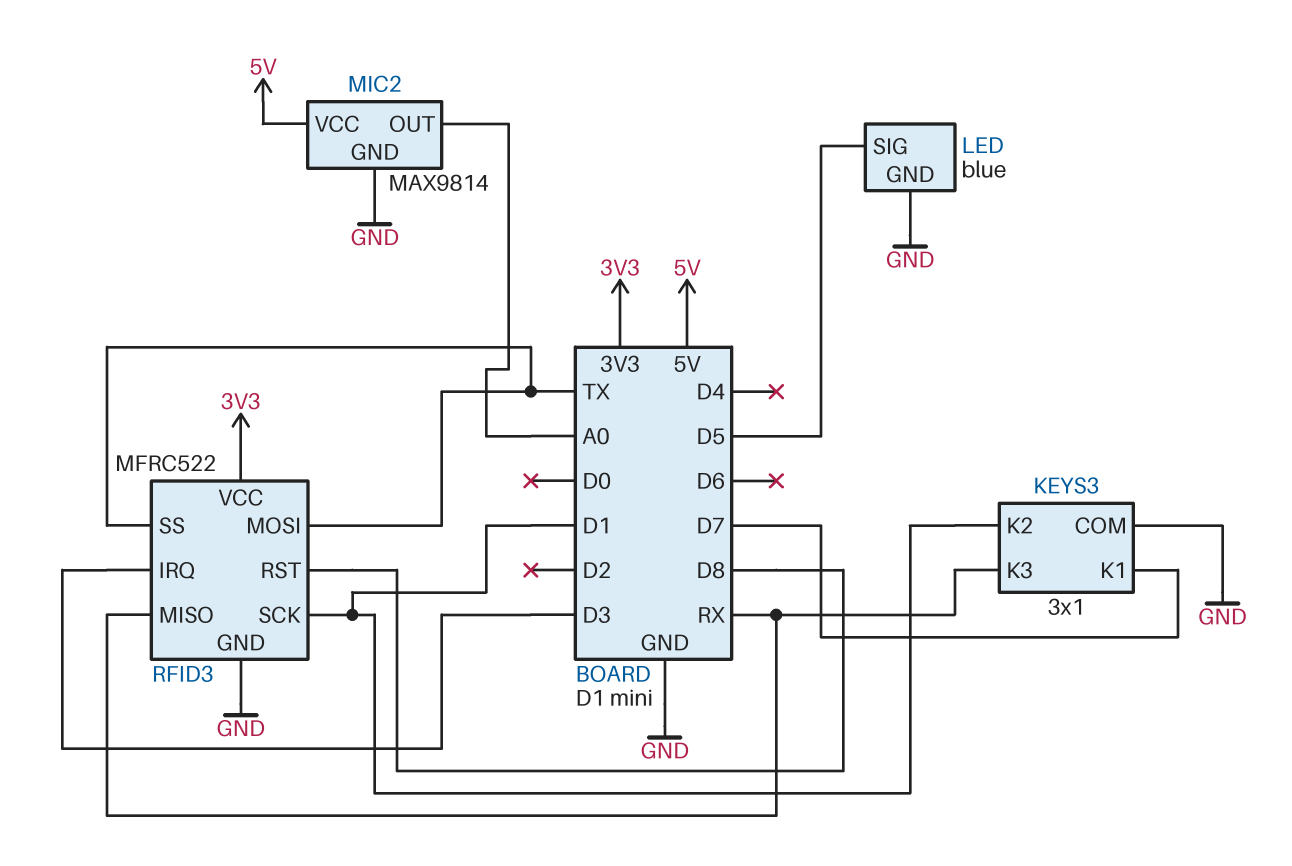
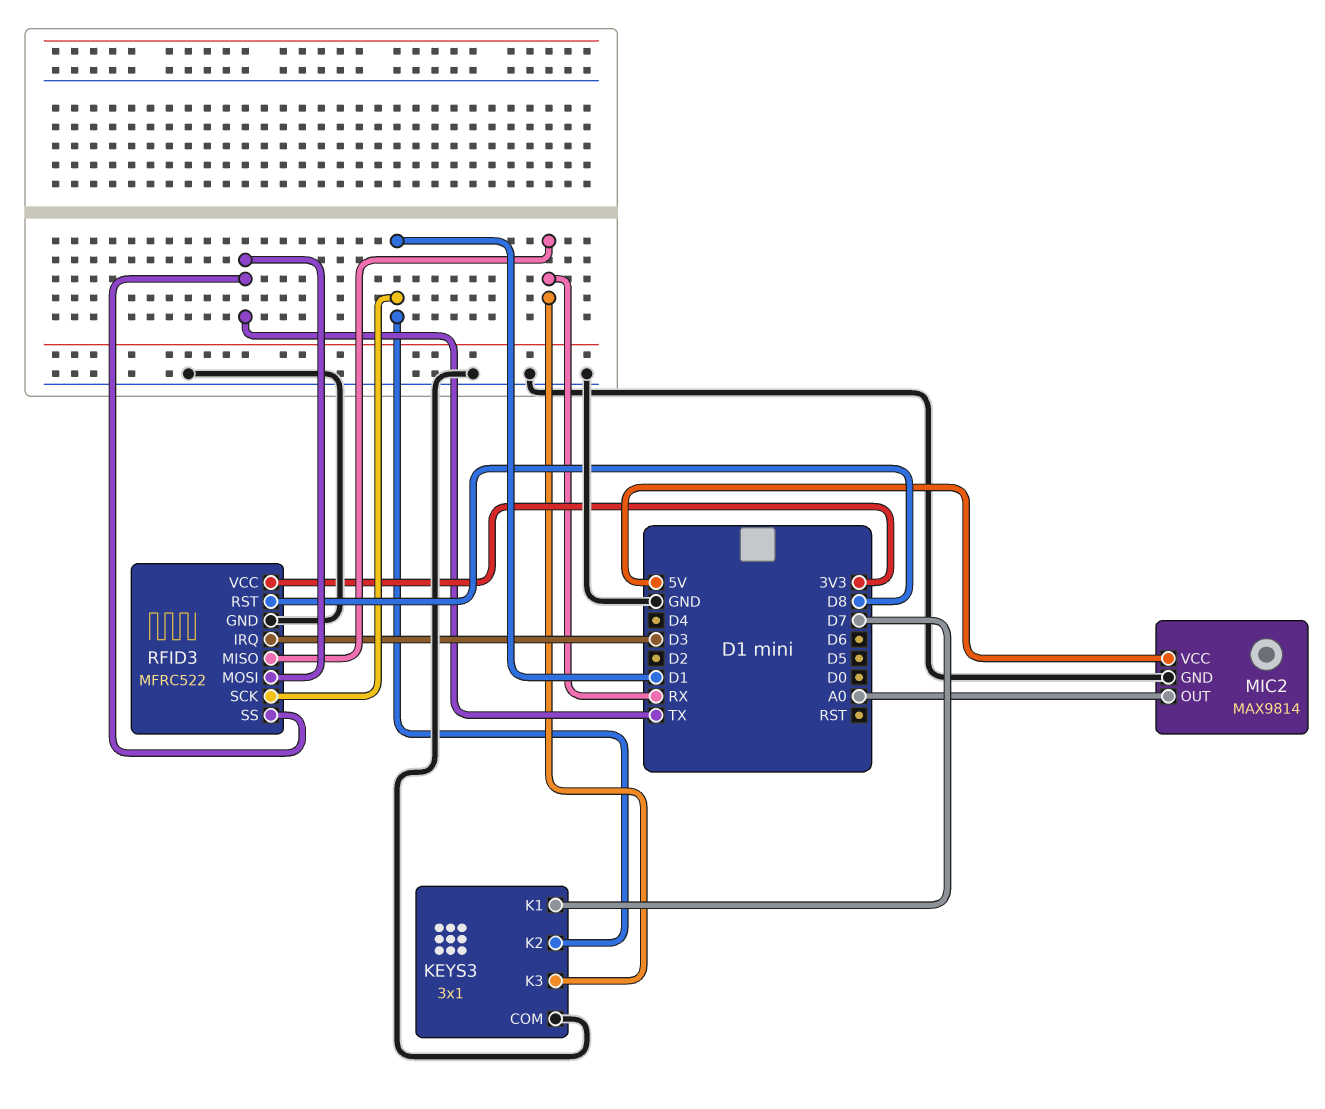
LED: blue -> none
LED pin GND: GND -> none
LED pin SIG: D5 -> none

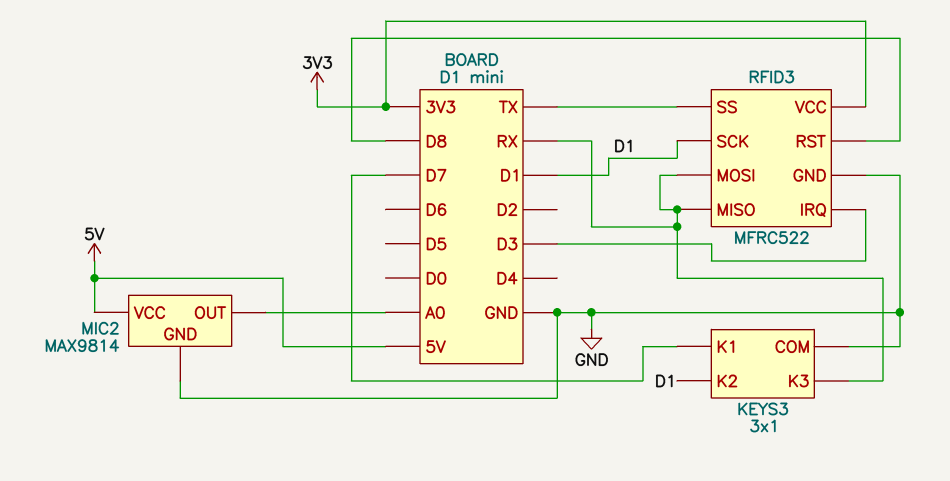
RFID3 pin MOSI: TX -> RX

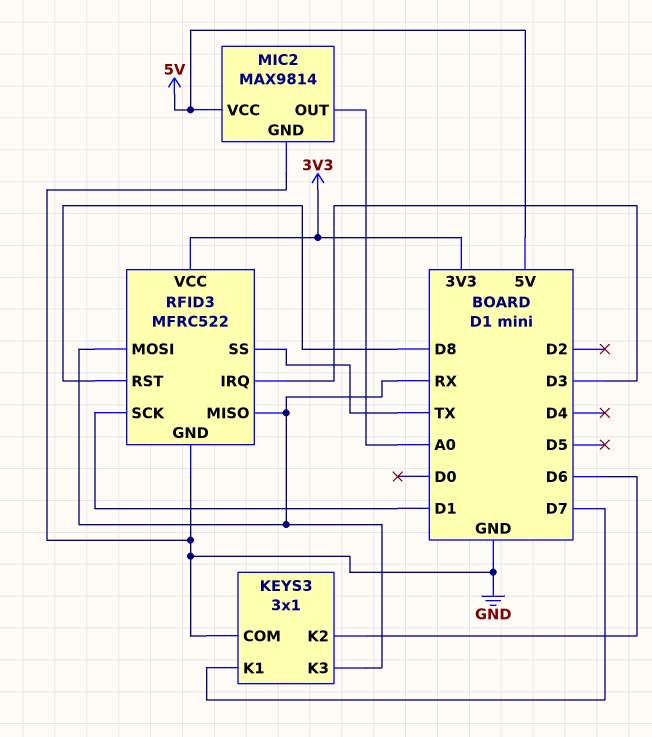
KEYS3 pin K2: D1 -> D6

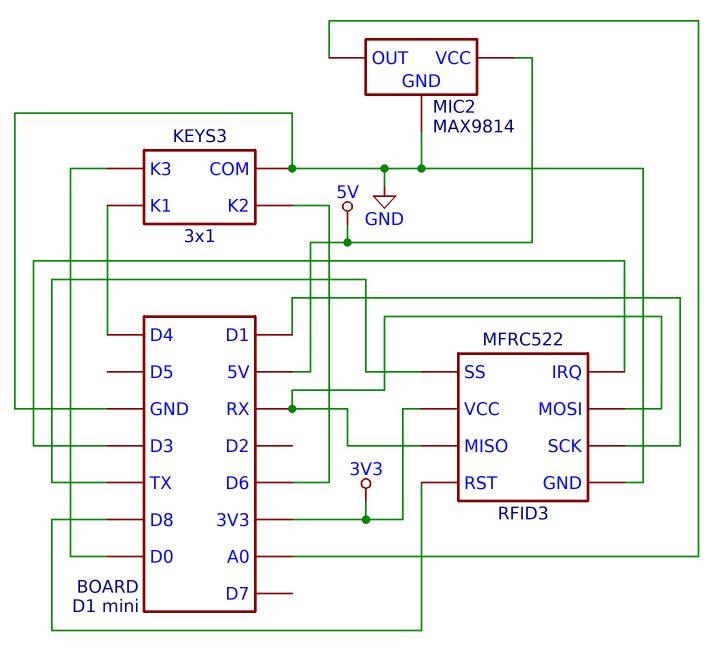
KEYS3 pin K1: D7 -> D4
KEYS3 pin K3: RX -> D0

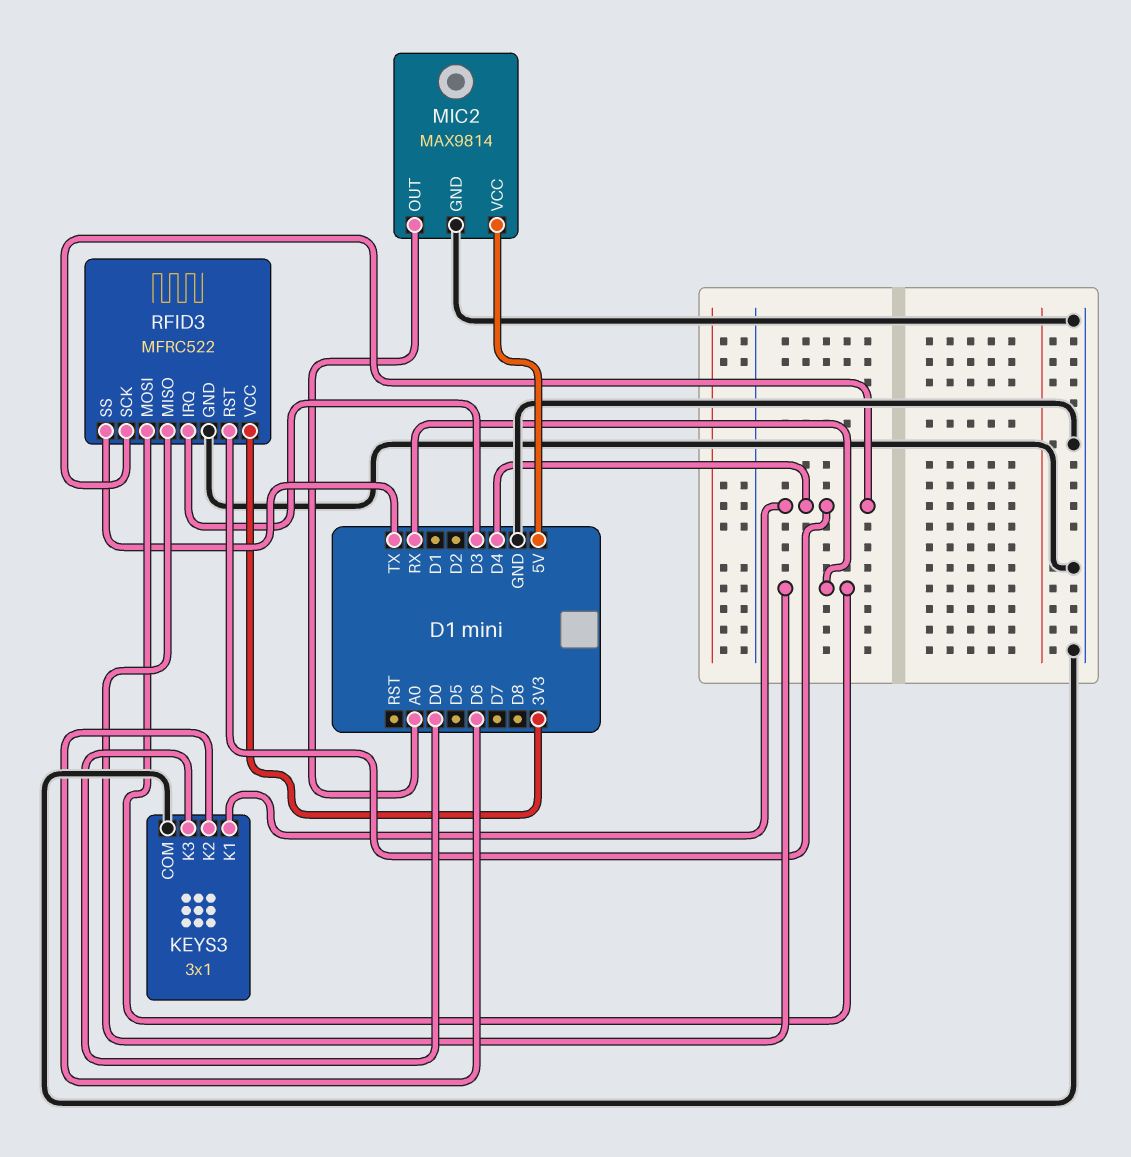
RFID3 pin RST: D8 -> D4
RFID3 pin SCK: D1 -> D4

